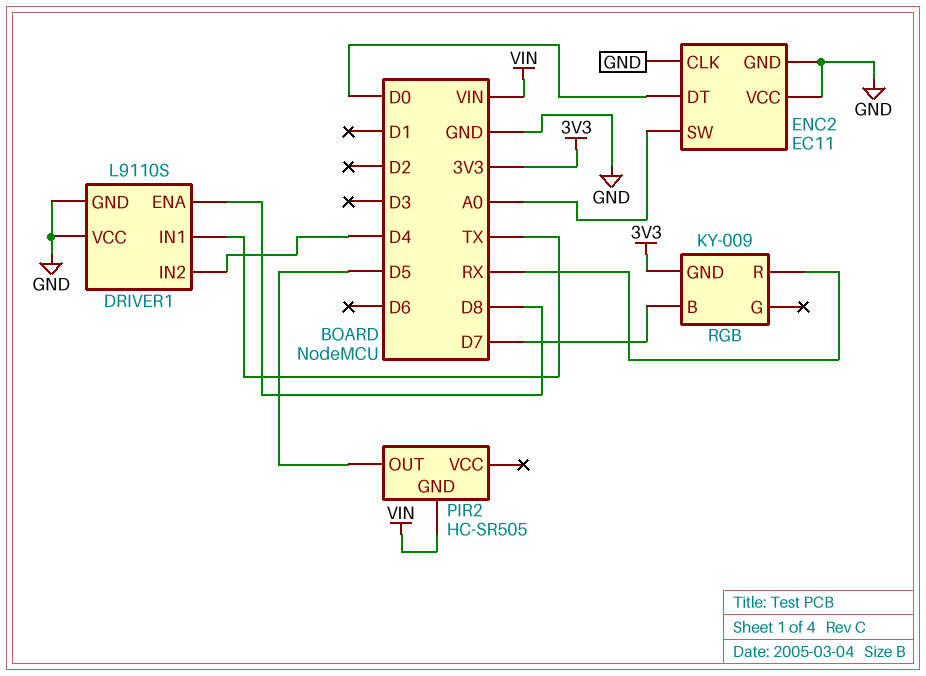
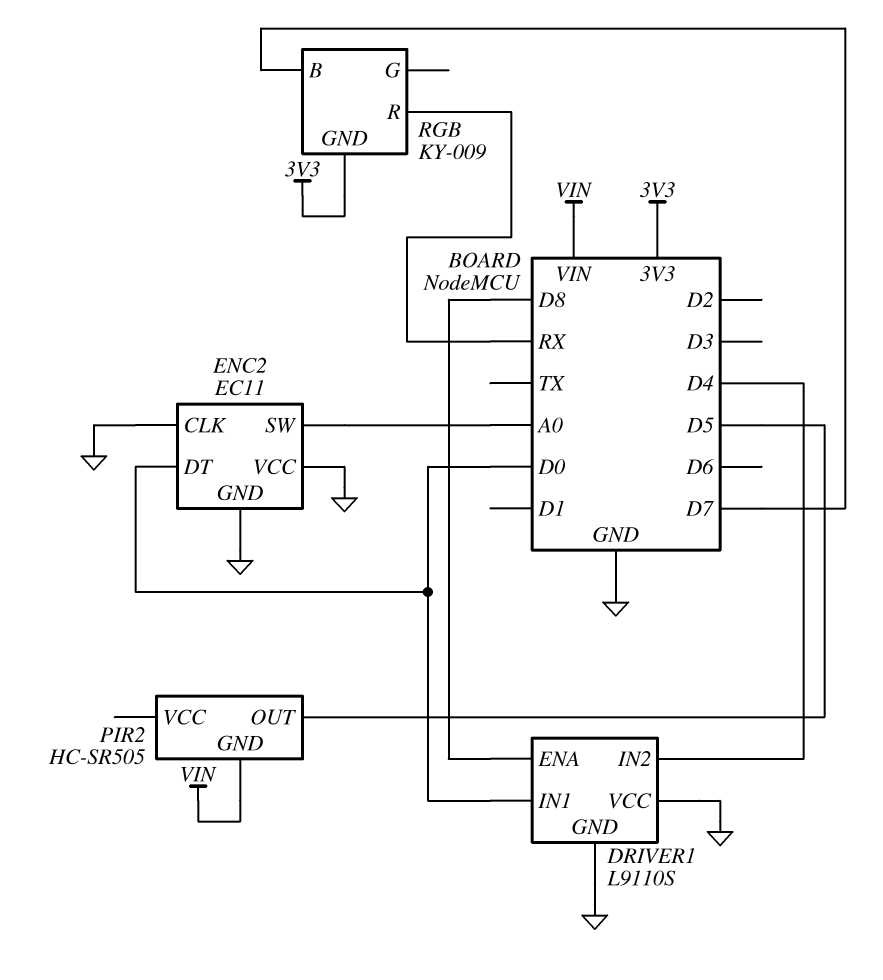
DRIVER1 pin IN1: TX -> D0

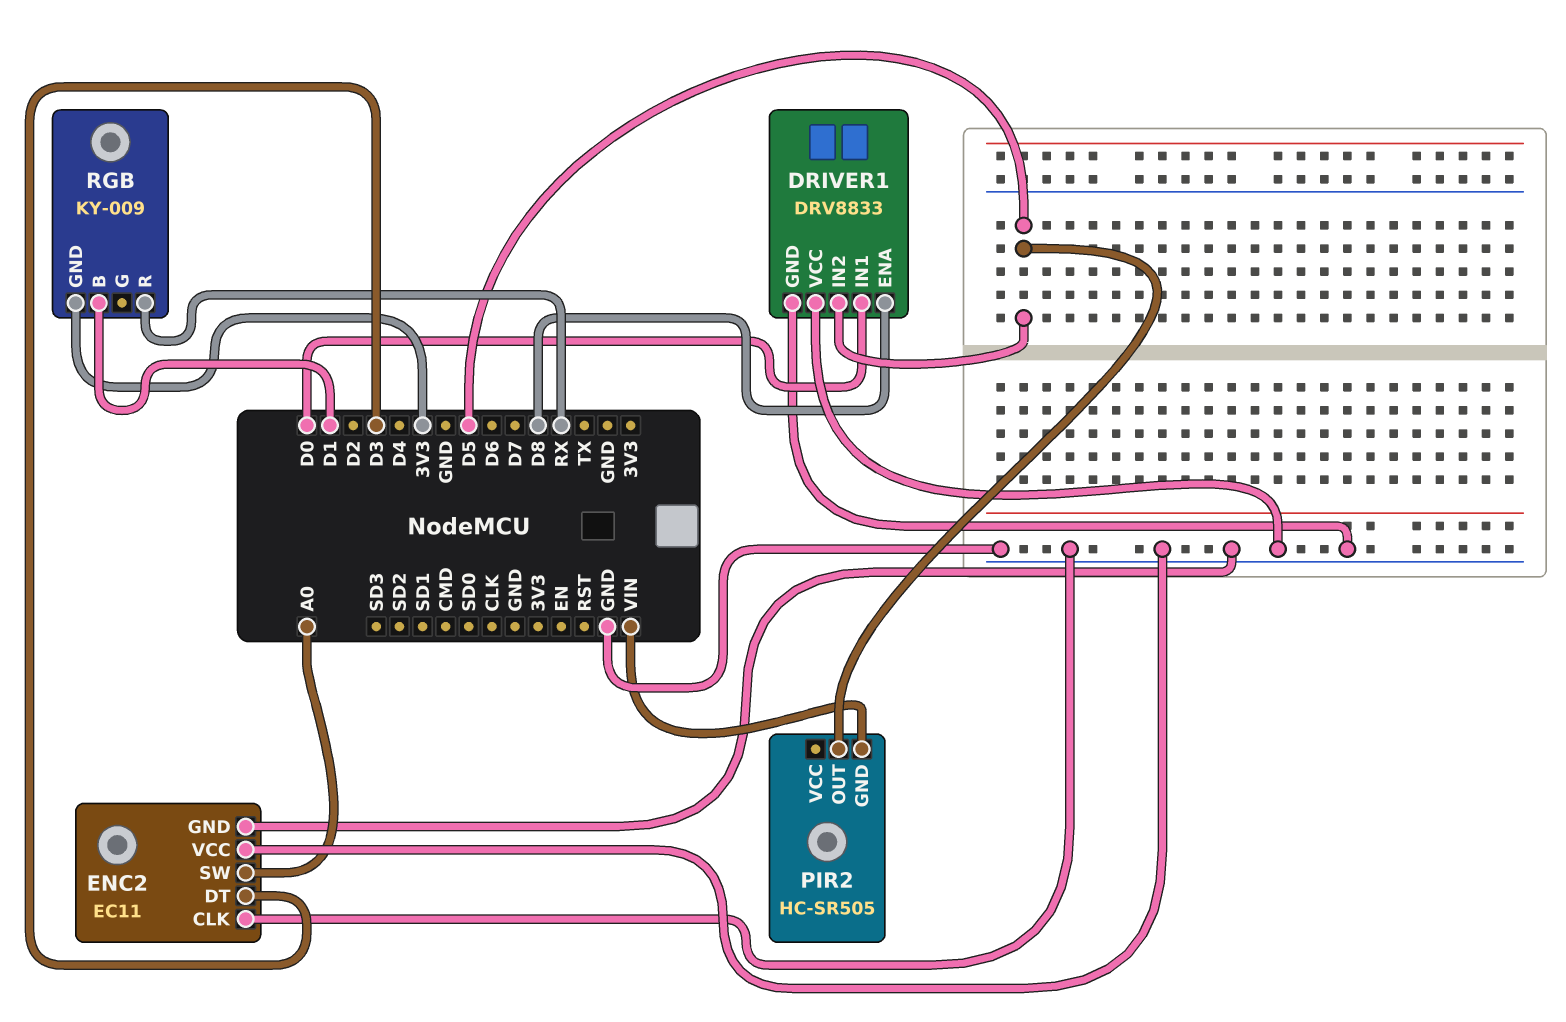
DRIVER1: L9110S -> DRV8833
DRIVER1 pin IN2: D4 -> D5
ENC2 pin DT: D0 -> D3
RGB pin B: D7 -> D1

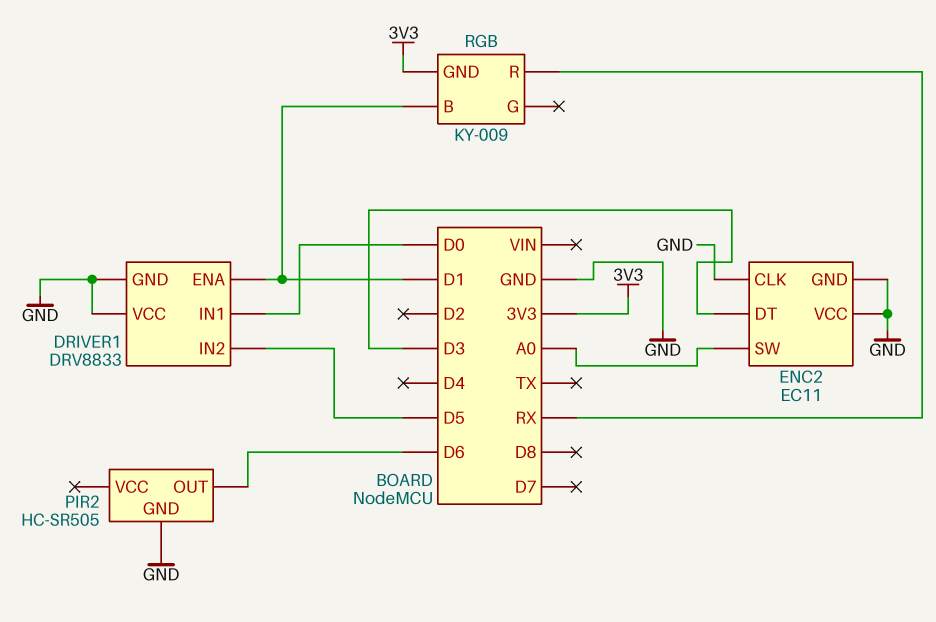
DRIVER1 pin ENA: D8 -> D1
PIR2 pin GND: VIN -> GND
PIR2 pin OUT: D5 -> D6

